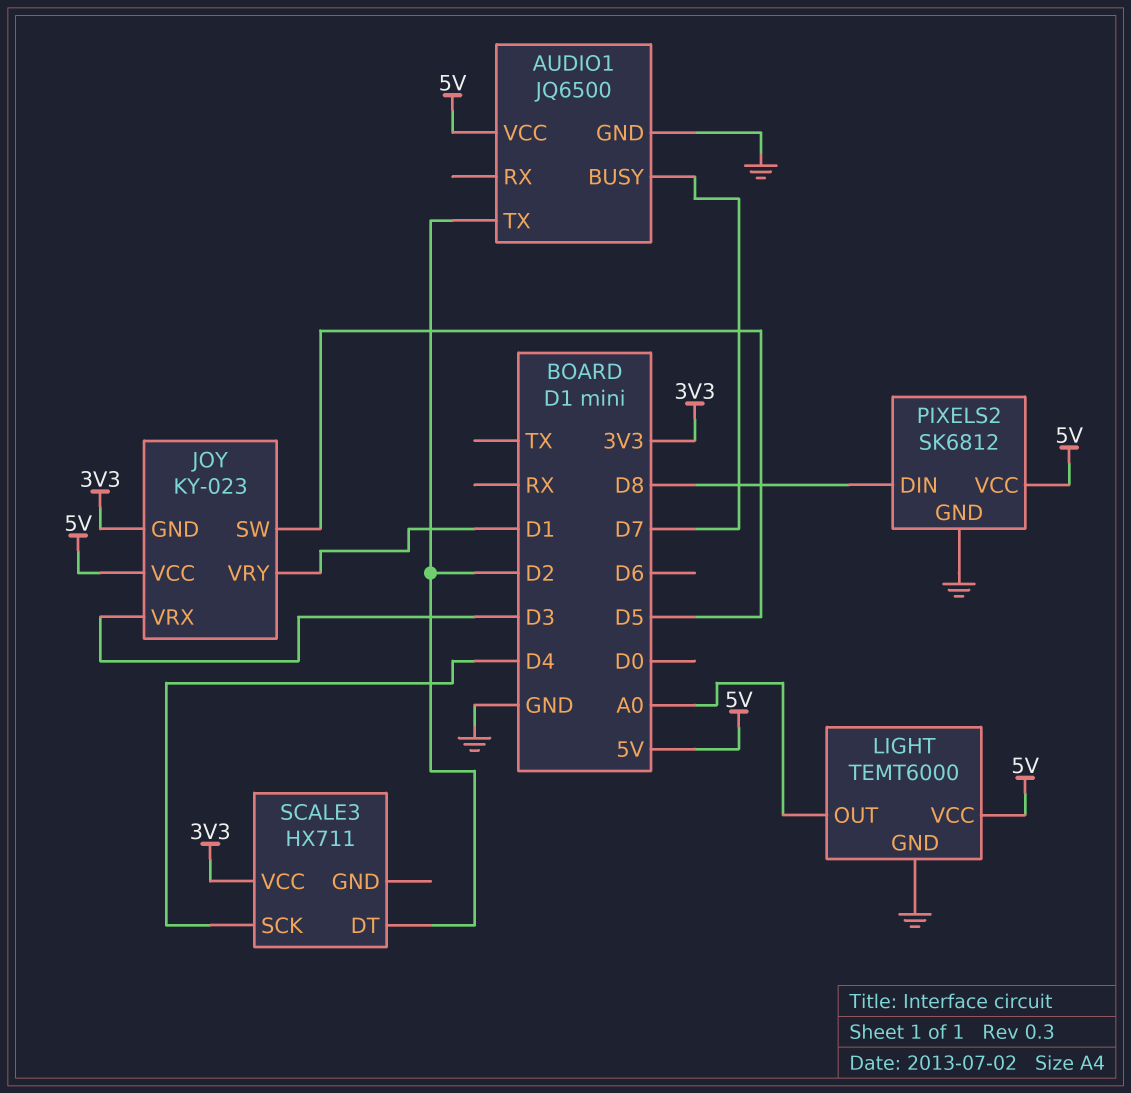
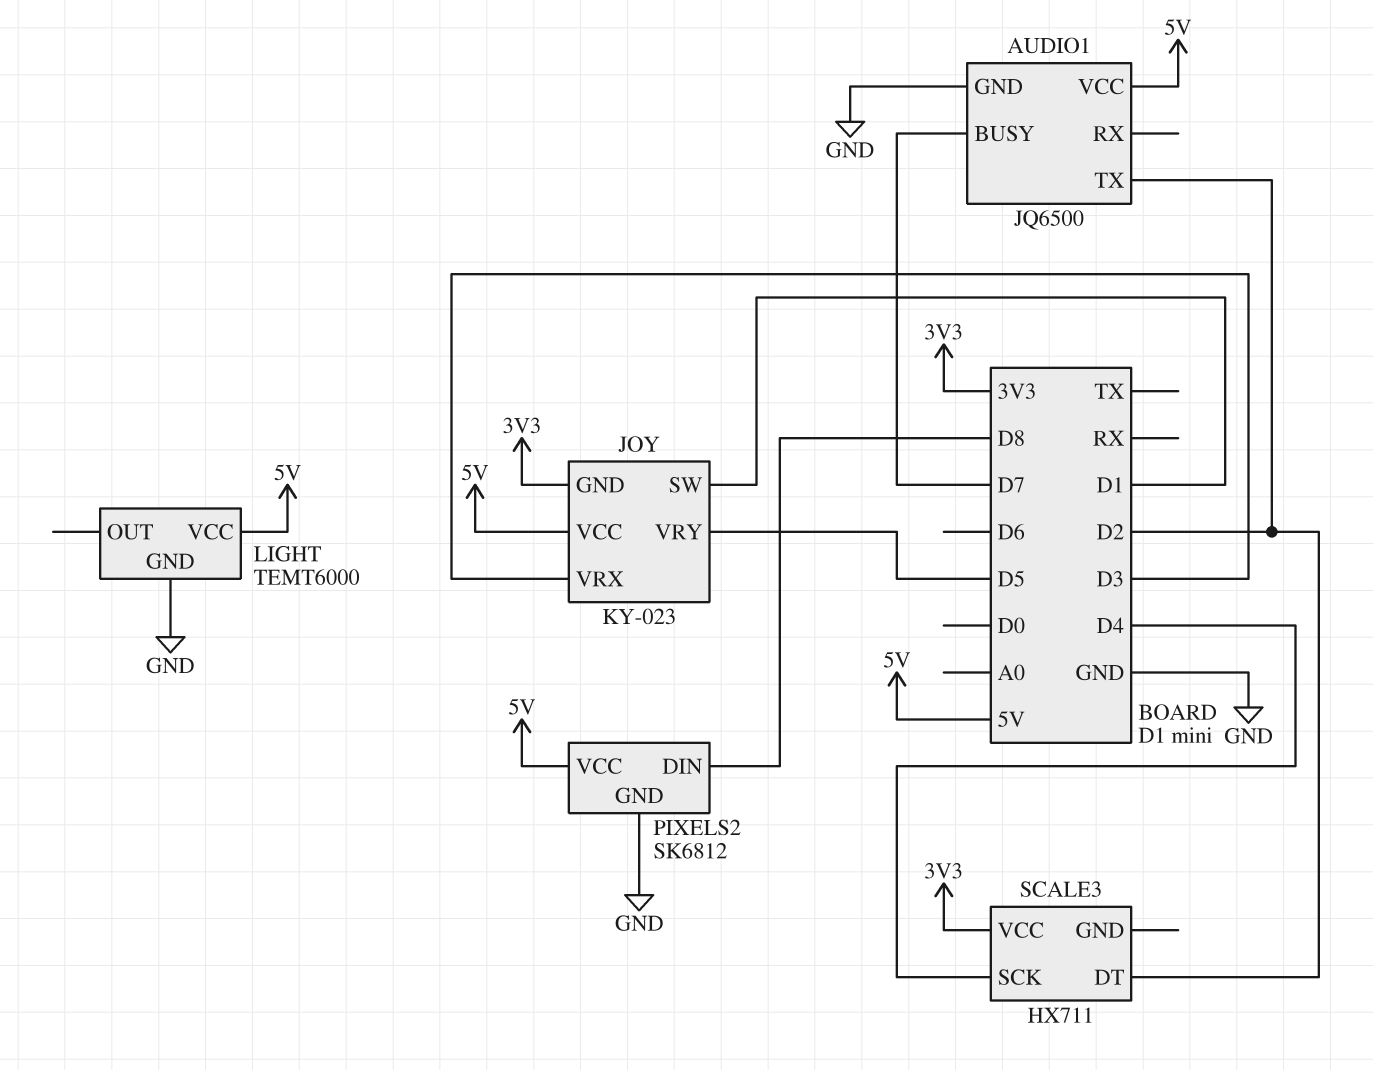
JOY pin SW: D5 -> D1
JOY pin VRY: D1 -> D5
LIGHT pin OUT: A0 -> none

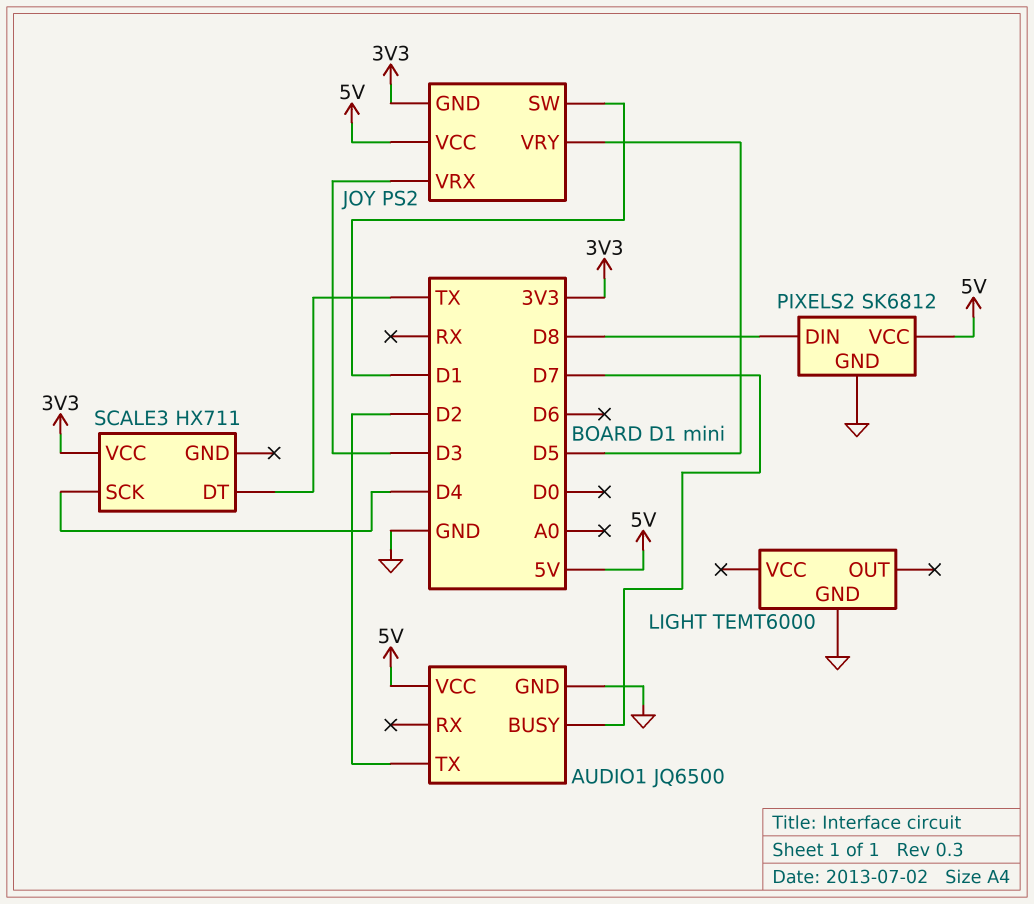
JOY: KY-023 -> PS2
LIGHT pin VCC: 5V -> none
SCALE3 pin DT: D2 -> TX

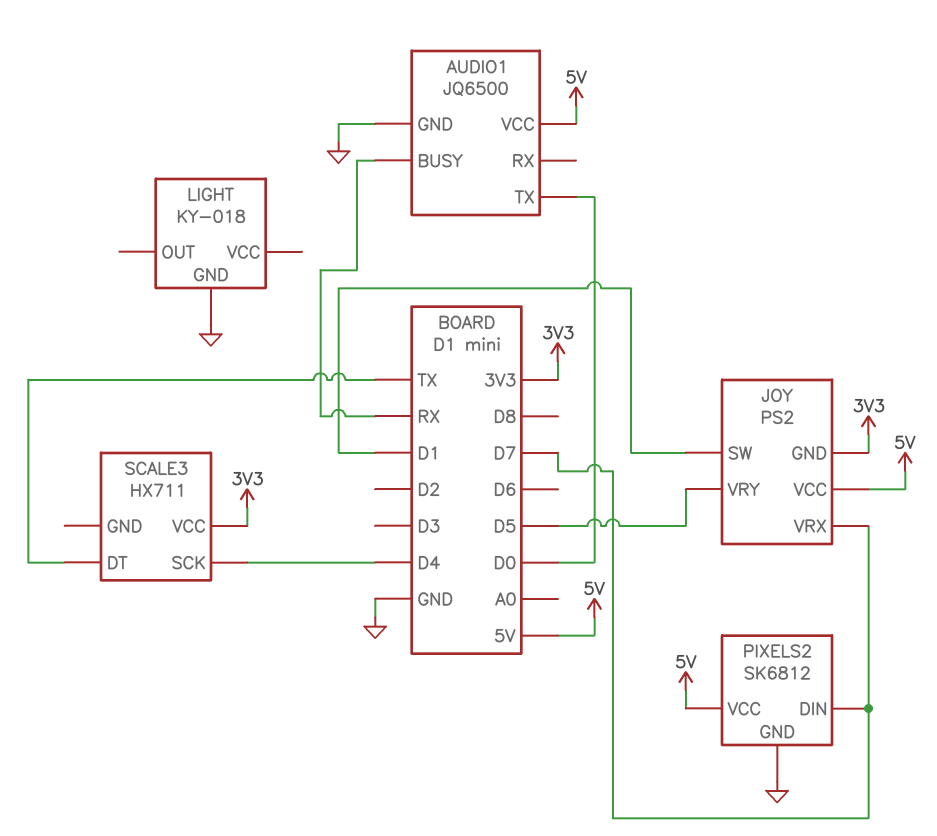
AUDIO1 pin BUSY: D7 -> RX
AUDIO1 pin TX: D2 -> D0
JOY pin VRX: D3 -> D7
LIGHT: TEMT6000 -> KY-018
PIXELS2 pin DIN: D8 -> D7

